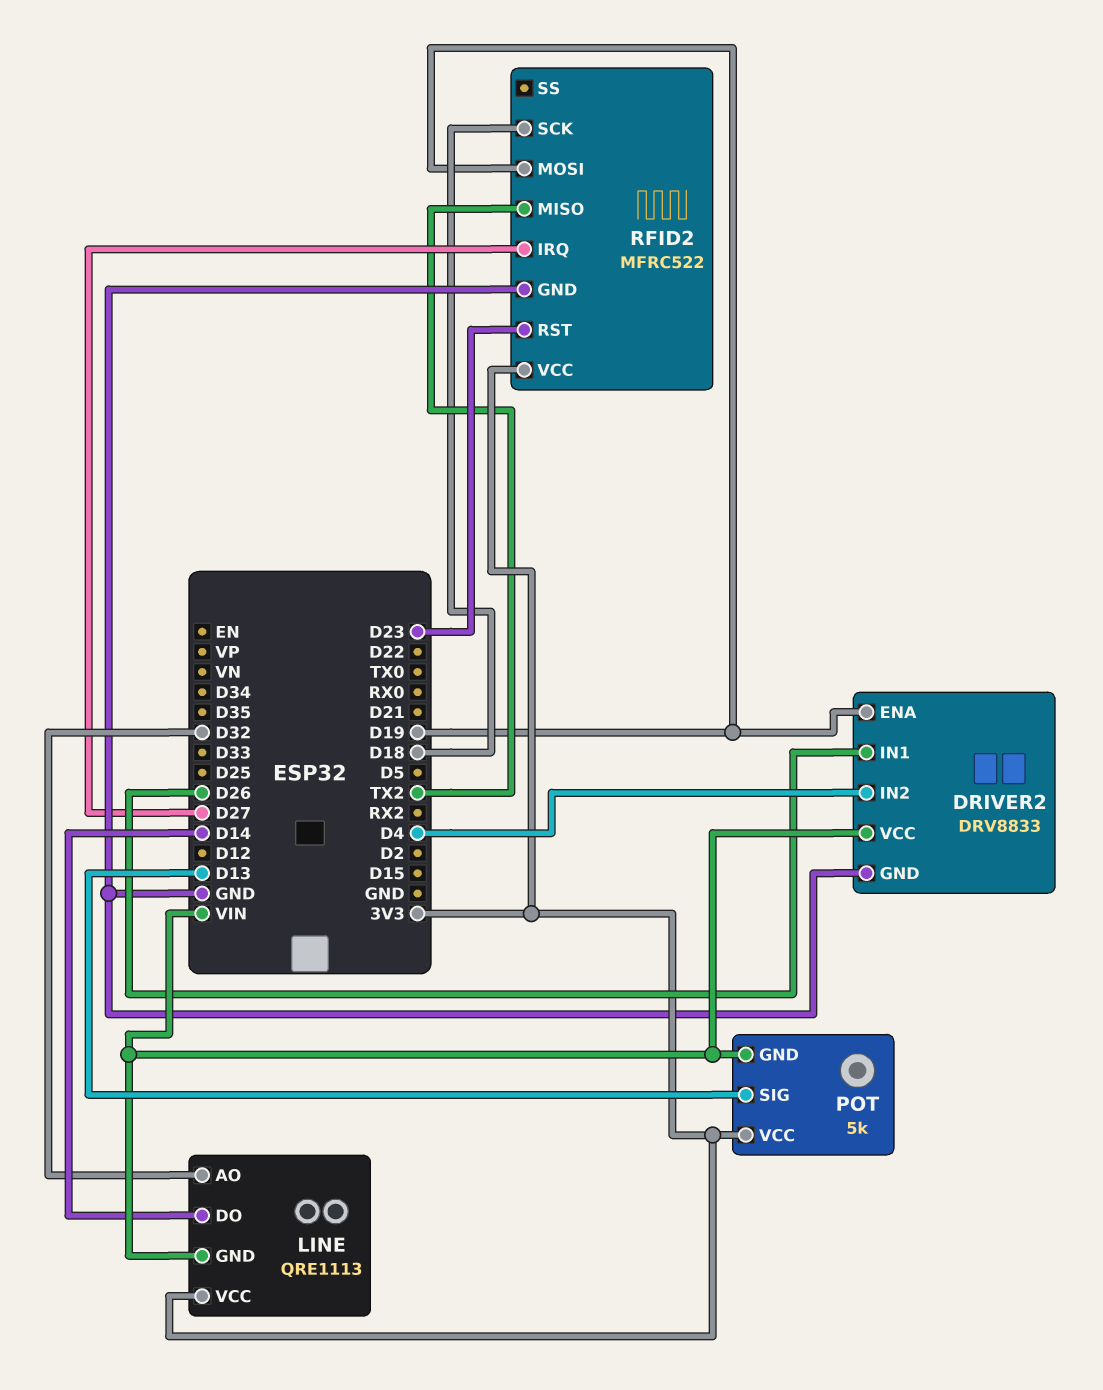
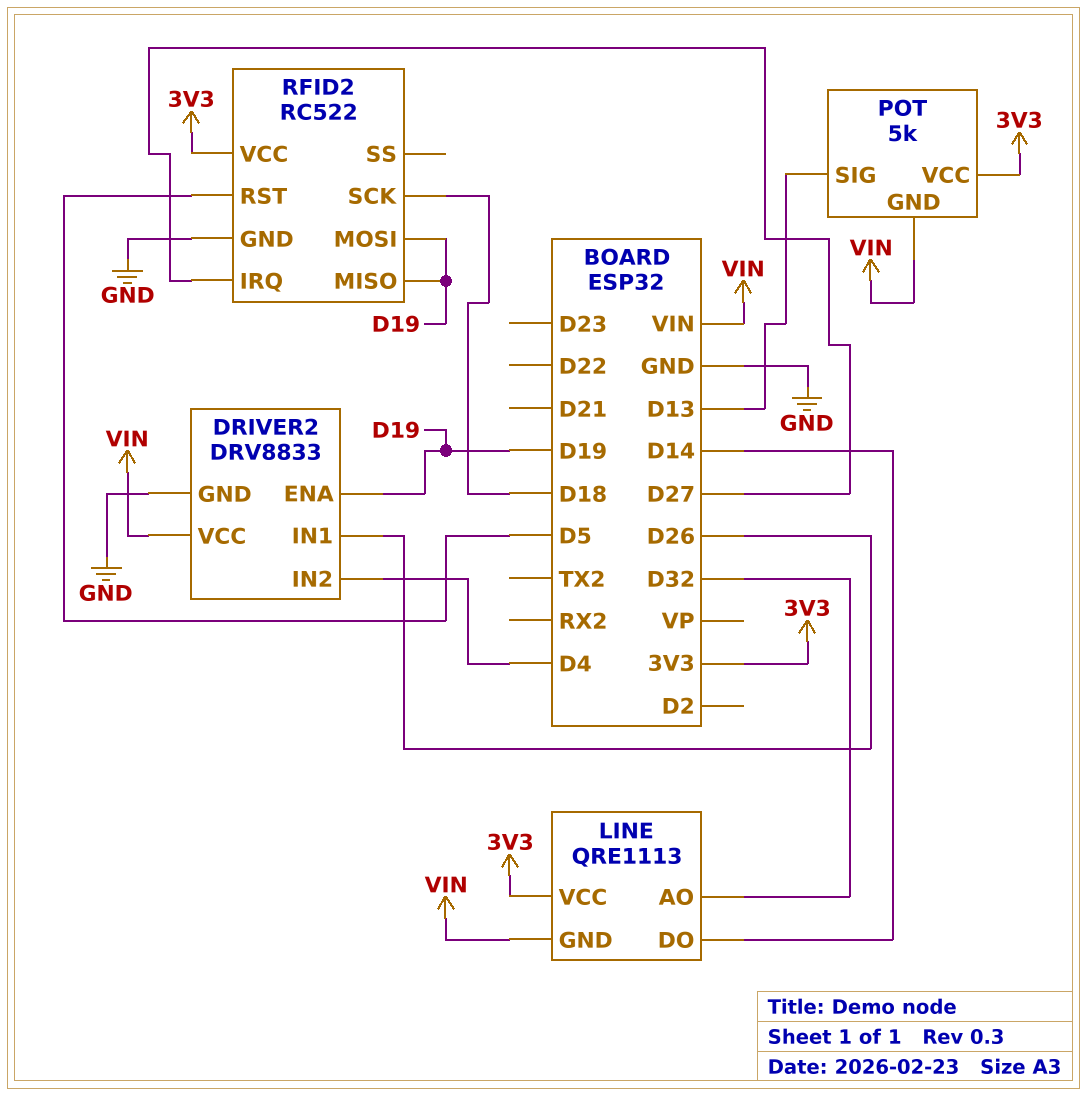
RFID2: MFRC522 -> RC522
RFID2 pin MISO: TX2 -> D19
RFID2 pin RST: D23 -> D5

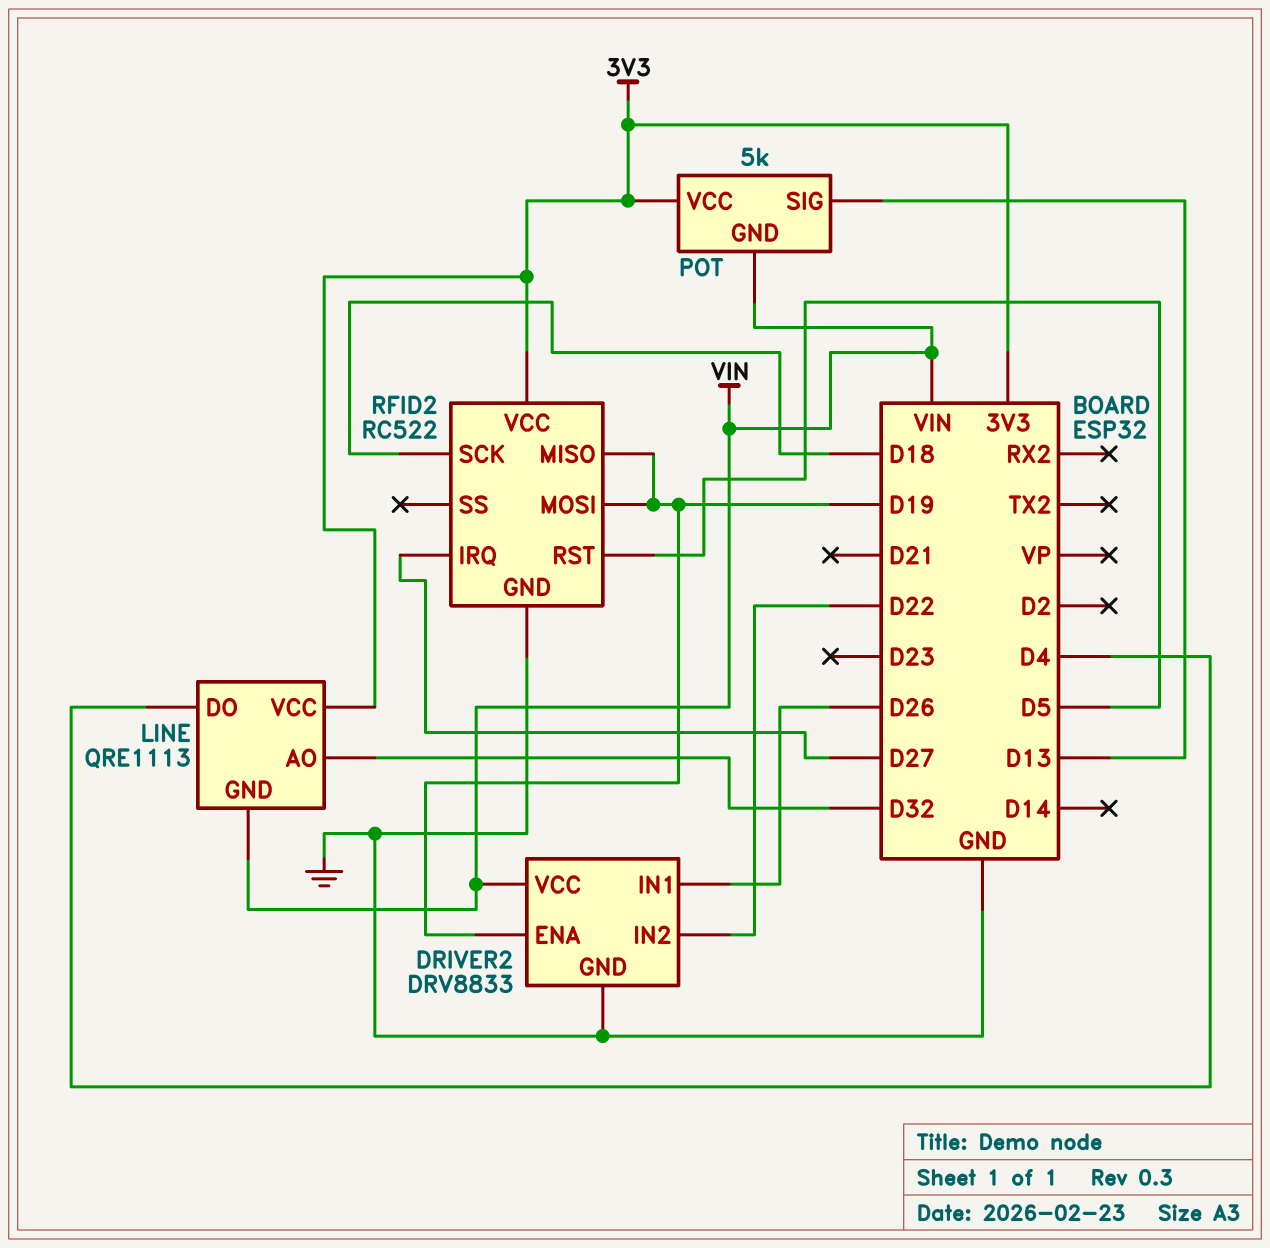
DRIVER2 pin IN2: D4 -> D22
LINE pin DO: D14 -> D4

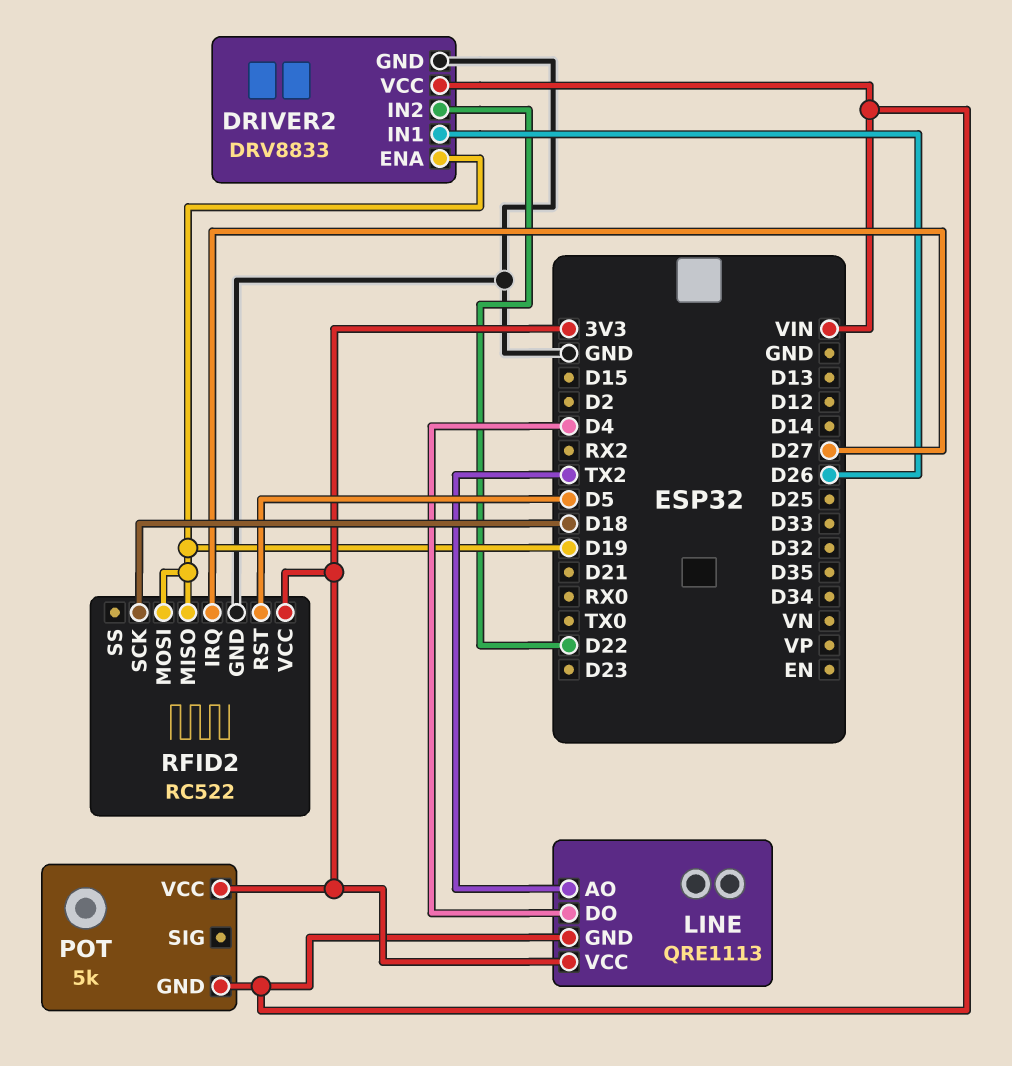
LINE pin AO: D32 -> TX2
POT pin SIG: D13 -> none

